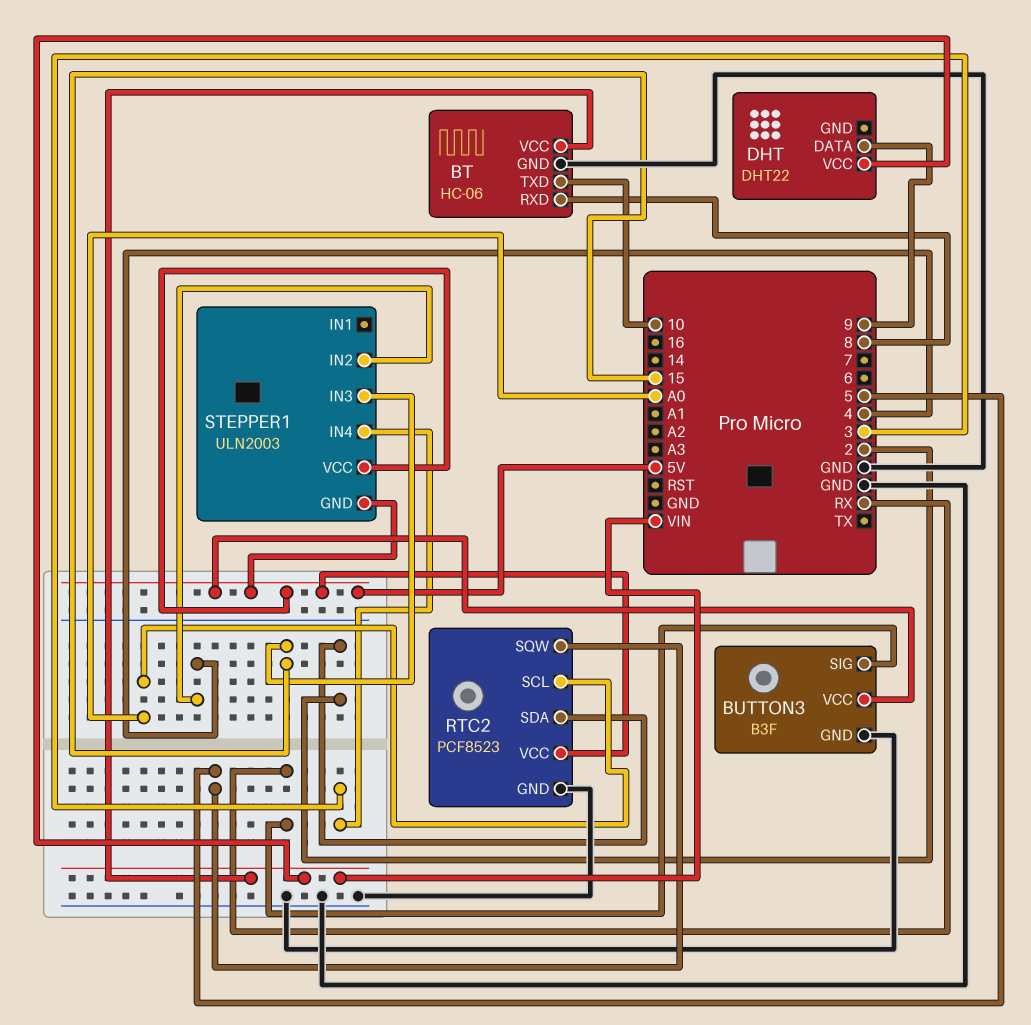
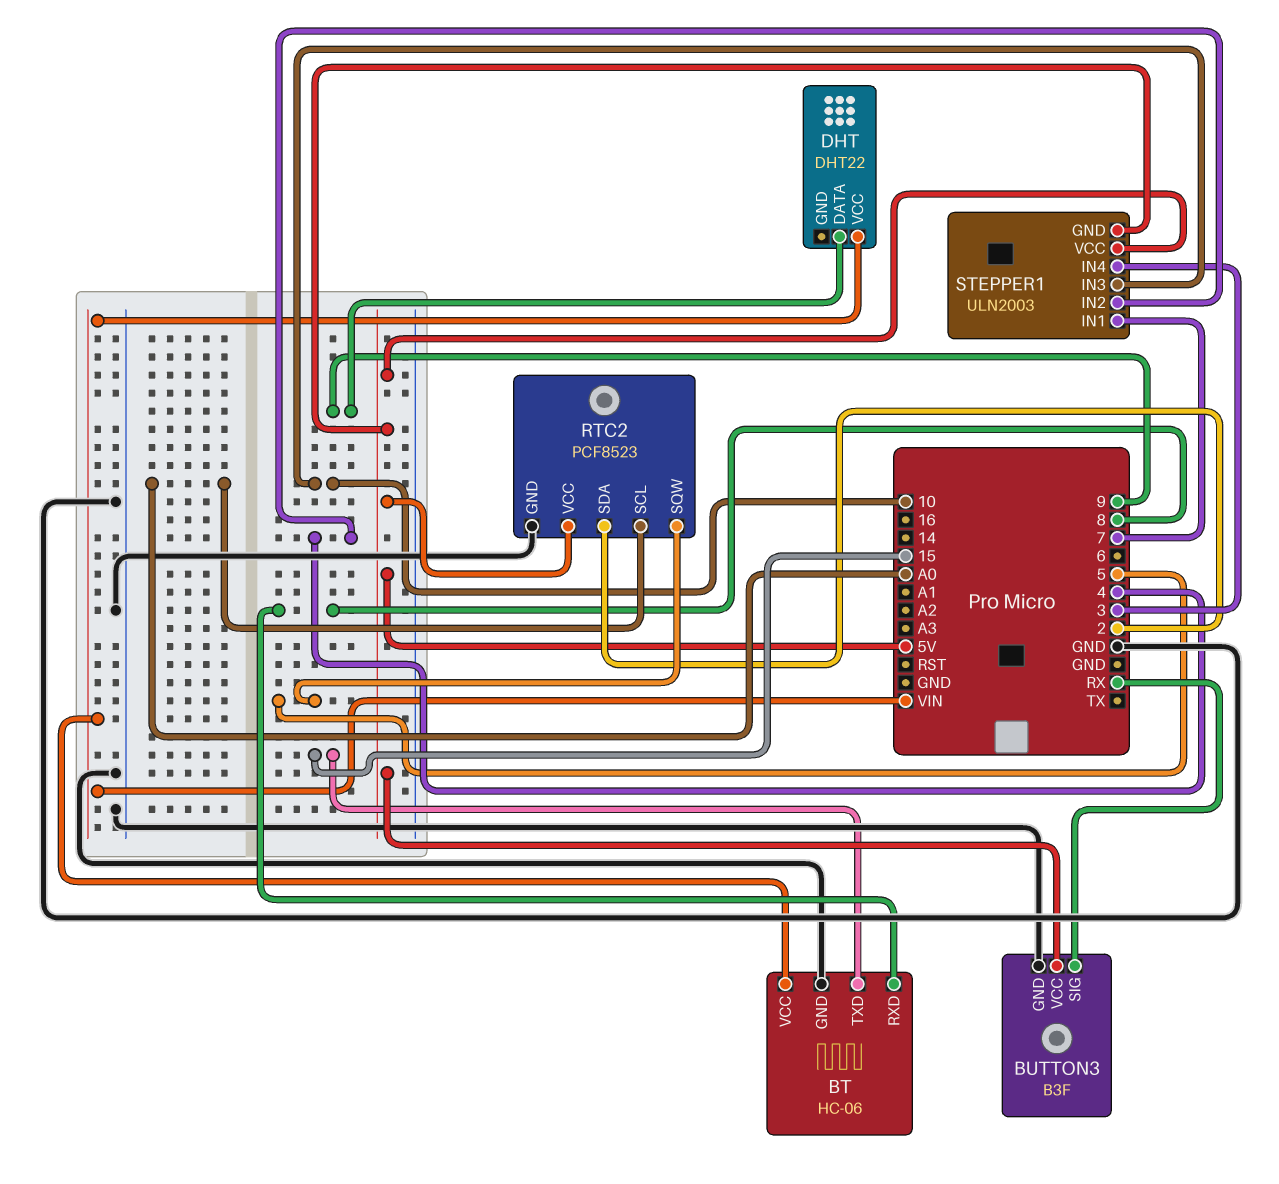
BT pin TXD: 10 -> 15
STEPPER1 pin IN1: none -> 7
STEPPER1 pin IN3: 15 -> 10

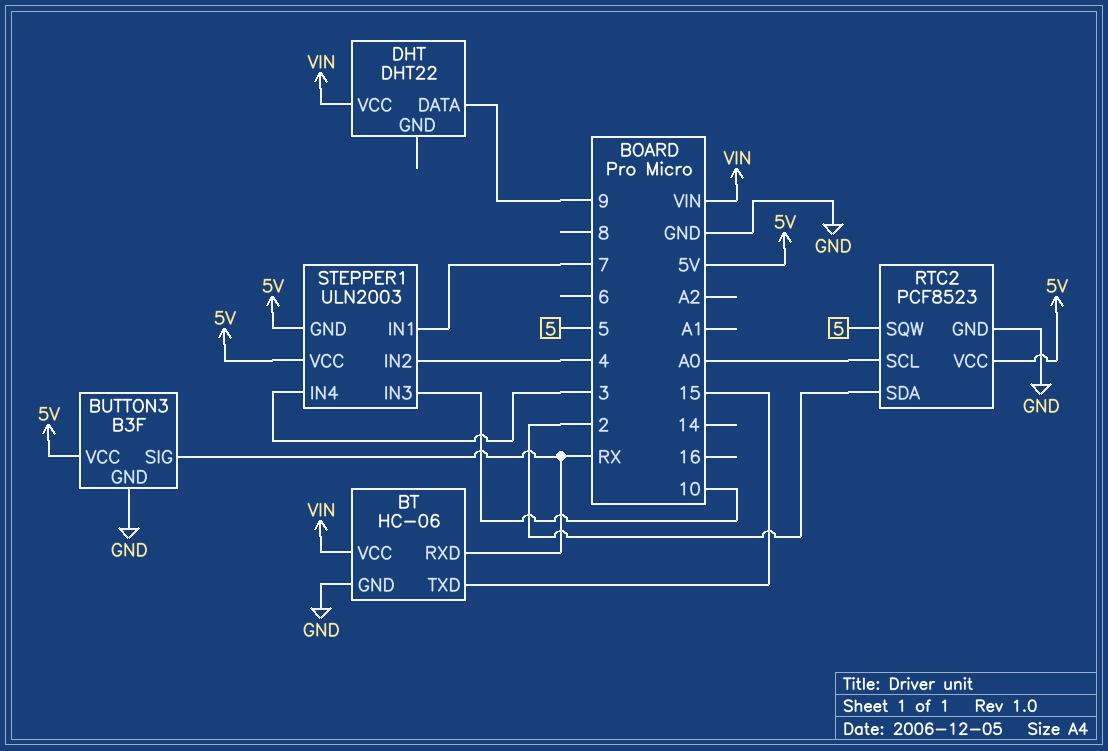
BT pin RXD: 8 -> RX

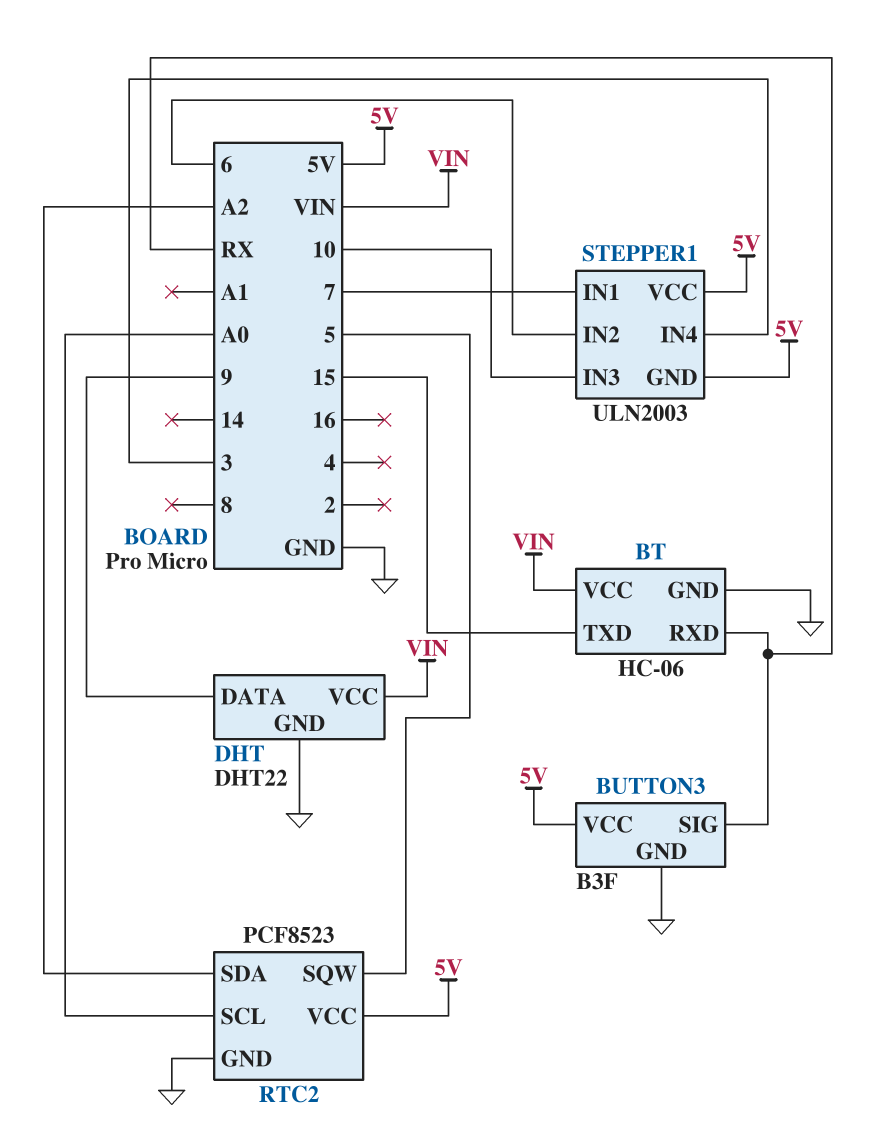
DHT pin GND: none -> GND
RTC2 pin SDA: 2 -> A2
STEPPER1 pin IN2: 4 -> 6

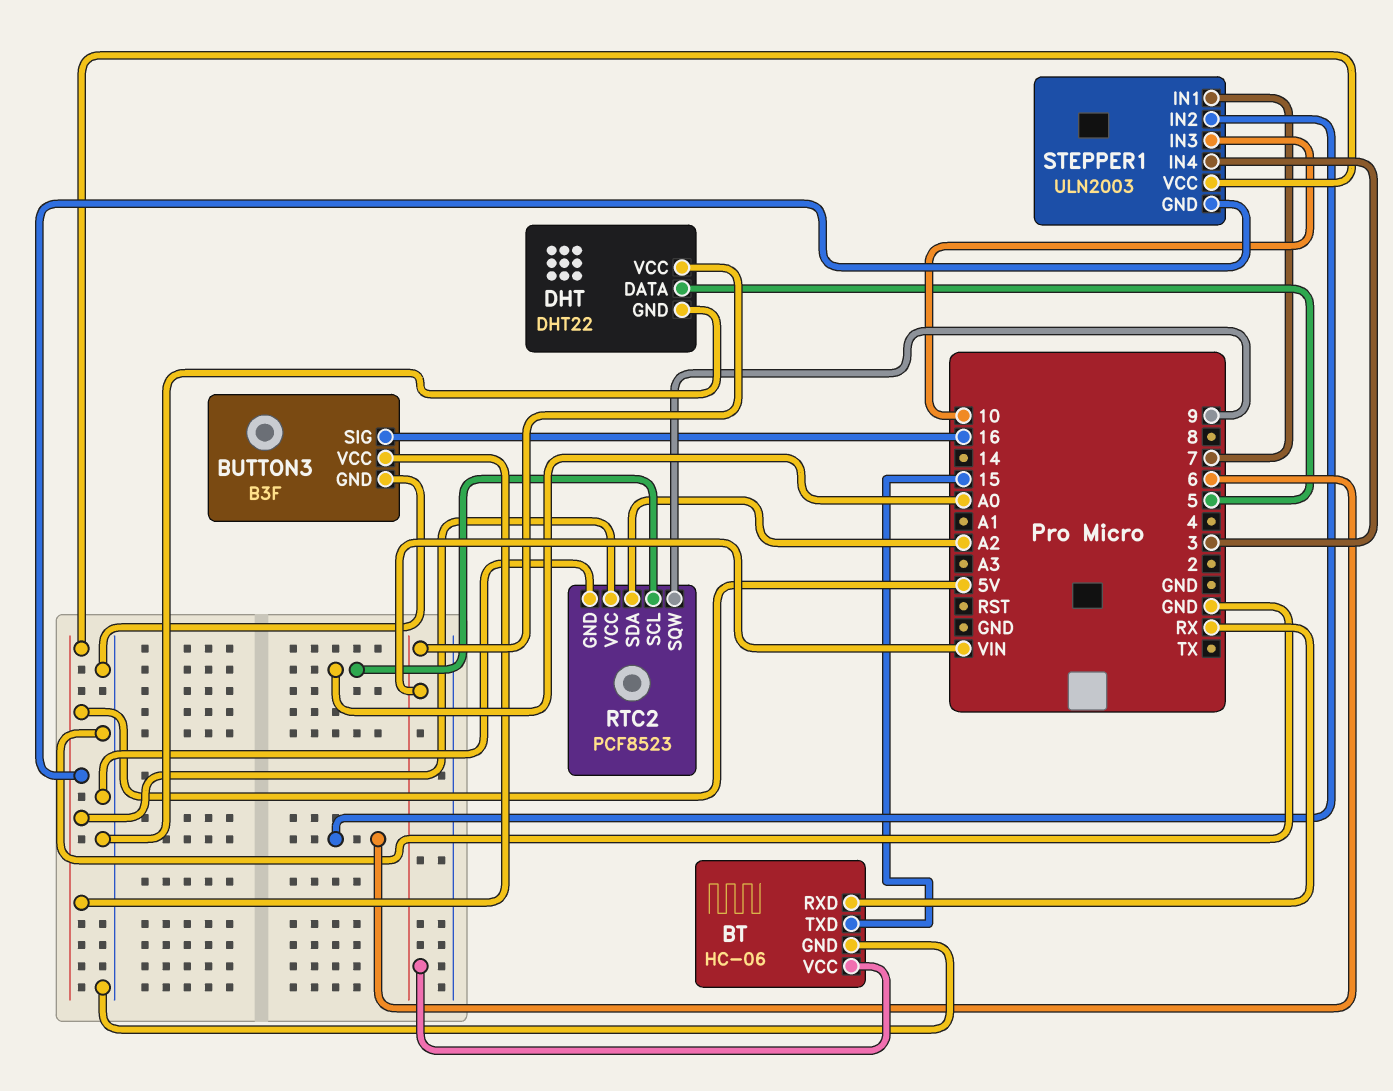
BUTTON3 pin SIG: RX -> 16
DHT pin DATA: 9 -> 5
RTC2 pin SQW: 5 -> 9

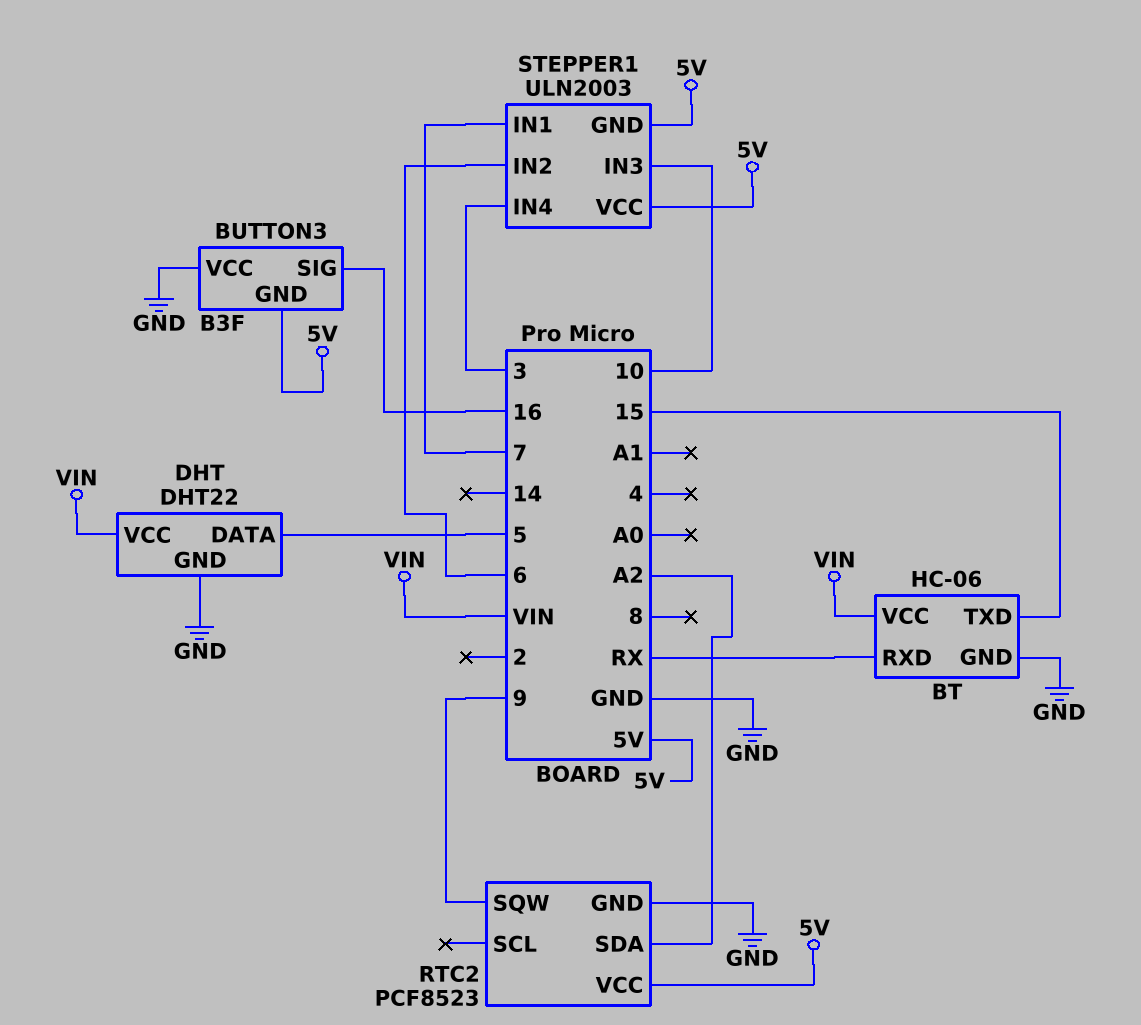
BUTTON3 pin GND: GND -> 5V
BUTTON3 pin VCC: 5V -> GND
RTC2 pin SCL: A0 -> none

